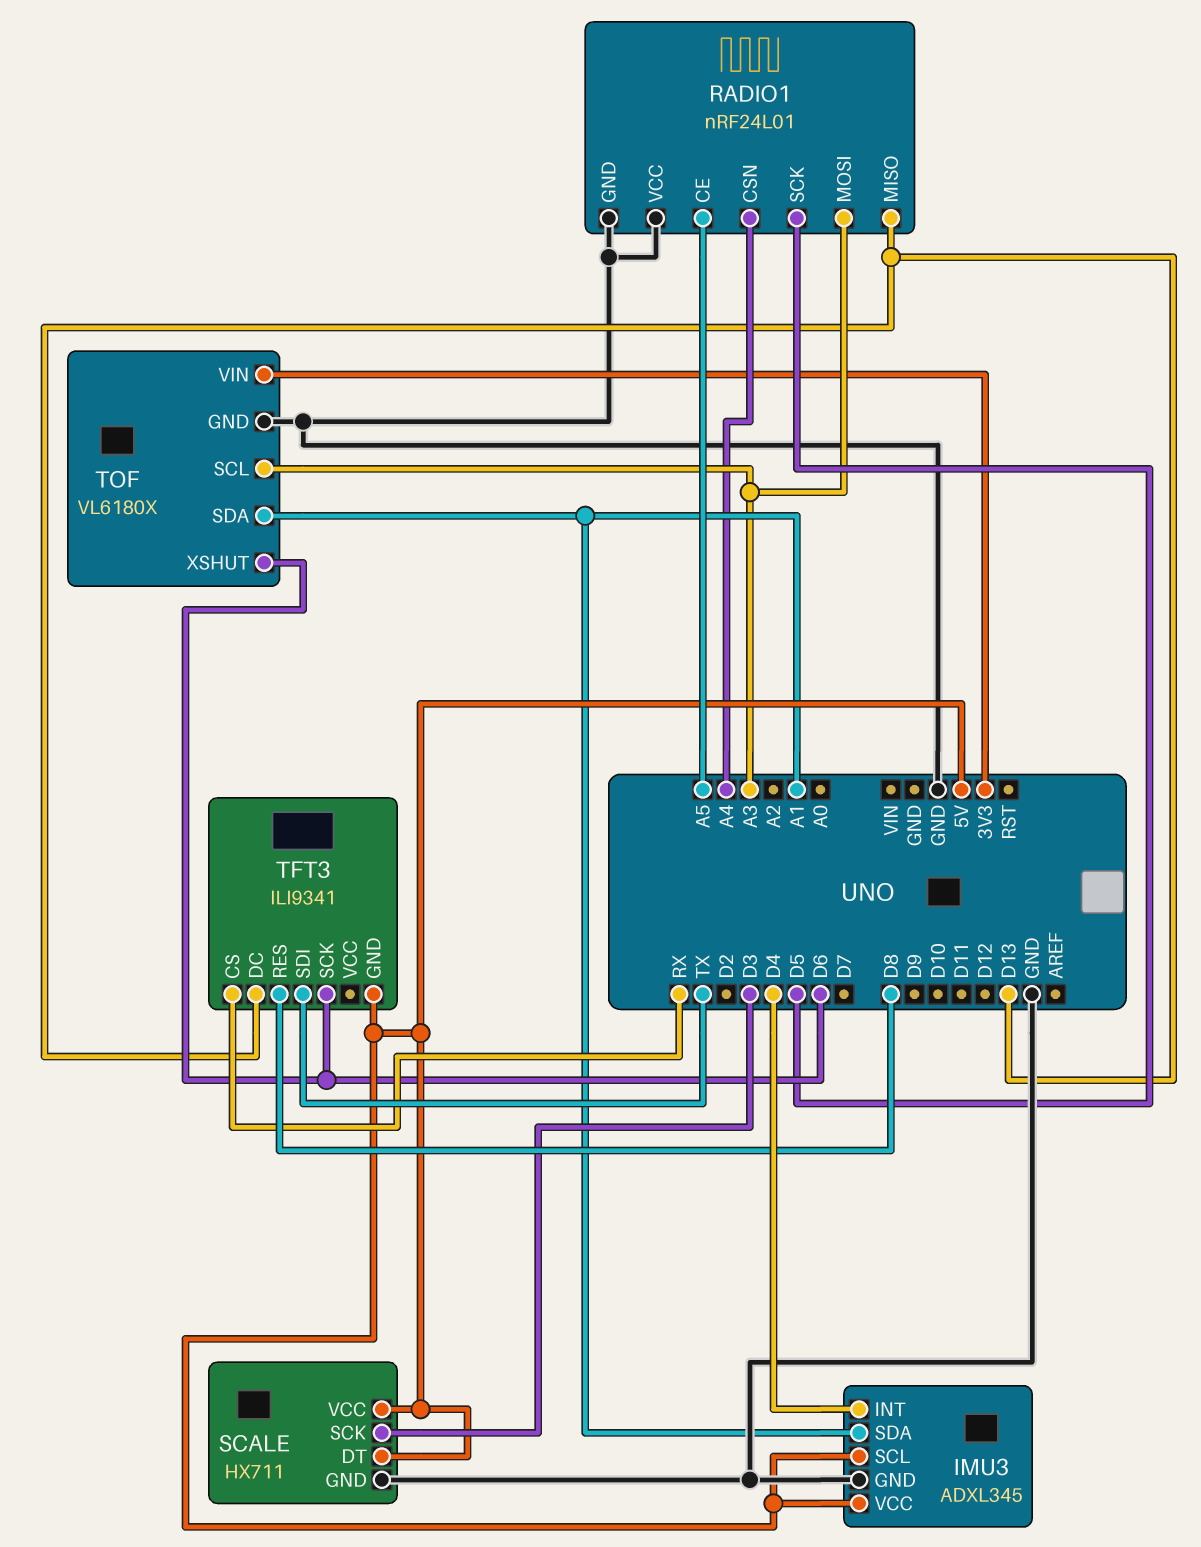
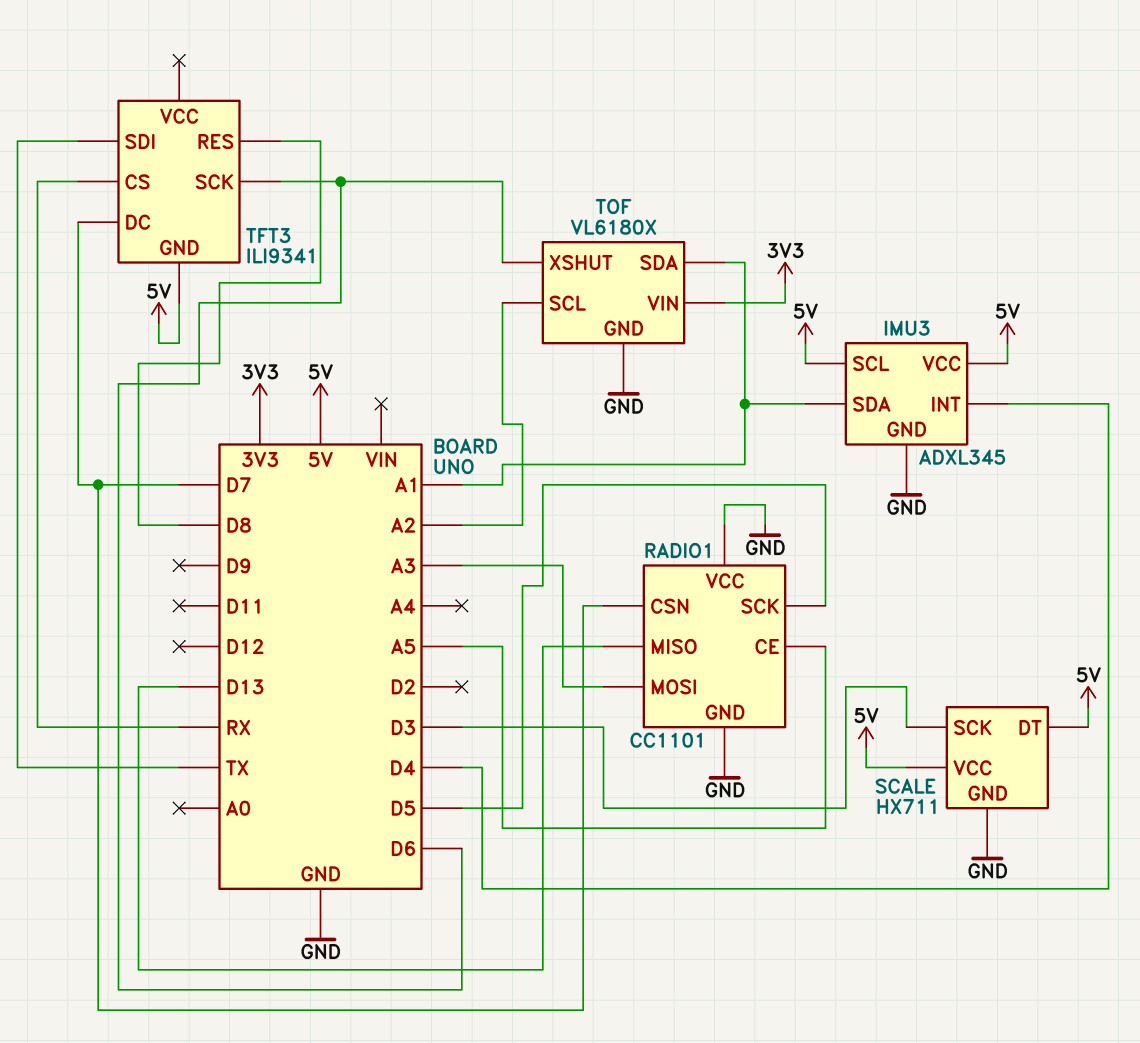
RADIO1: nRF24L01 -> CC1101
RADIO1 pin CSN: A4 -> D7
TFT3 pin DC: D13 -> D7
TOF pin SCL: A3 -> A2

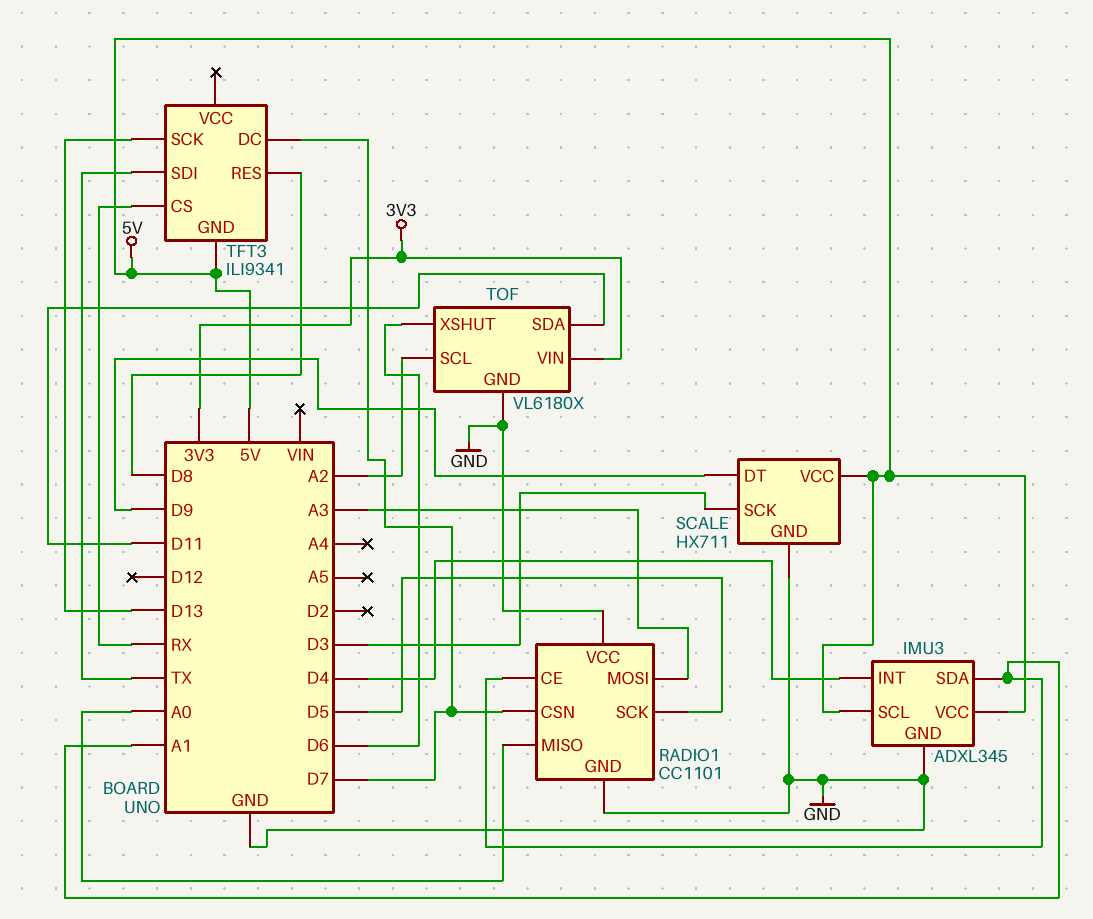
RADIO1 pin CE: A5 -> A1
RADIO1 pin MISO: D13 -> A0
SCALE pin DT: 5V -> D9
TFT3 pin SCK: D6 -> D13
TOF pin SDA: A1 -> D11

